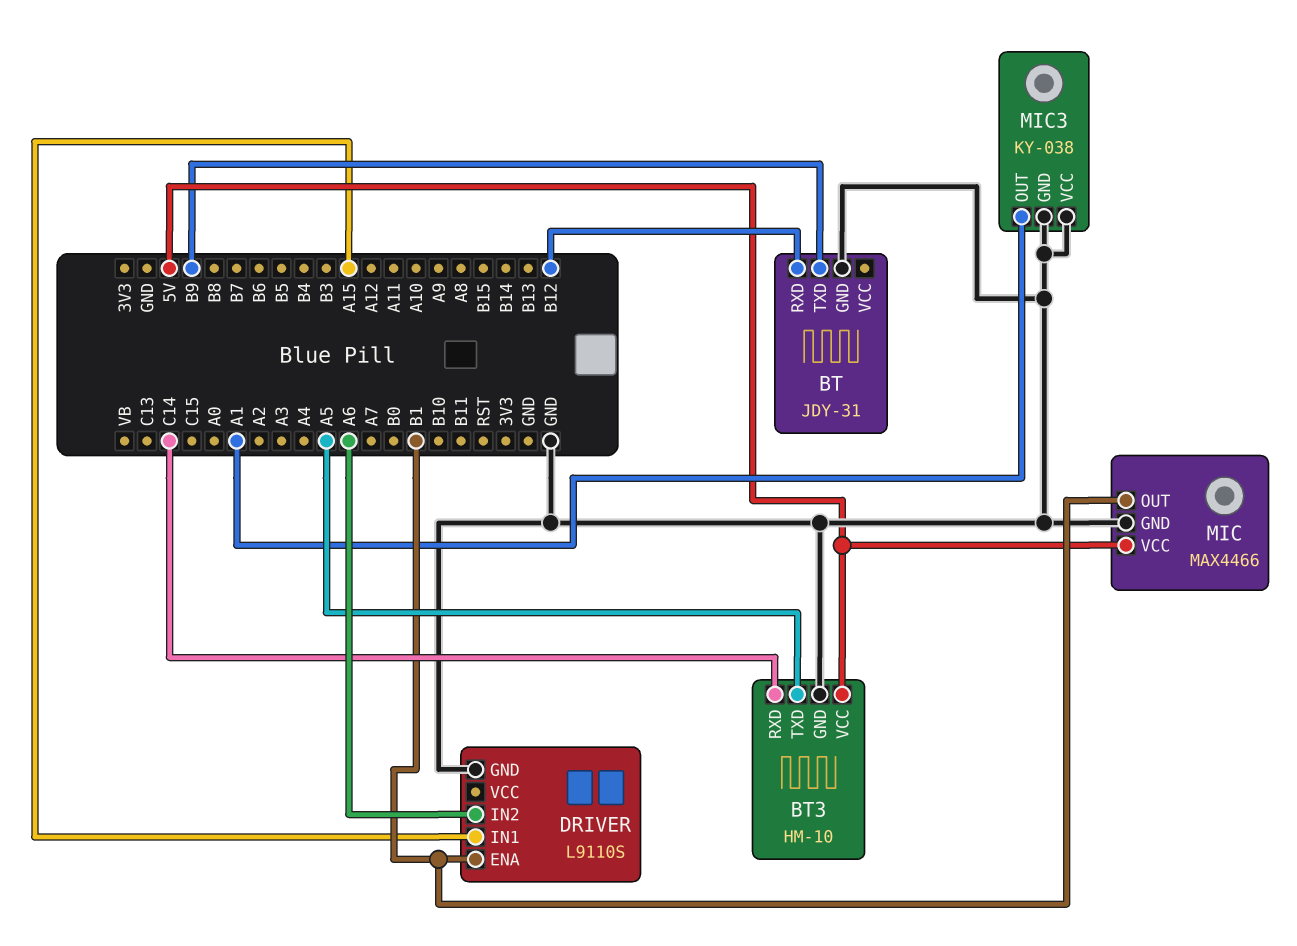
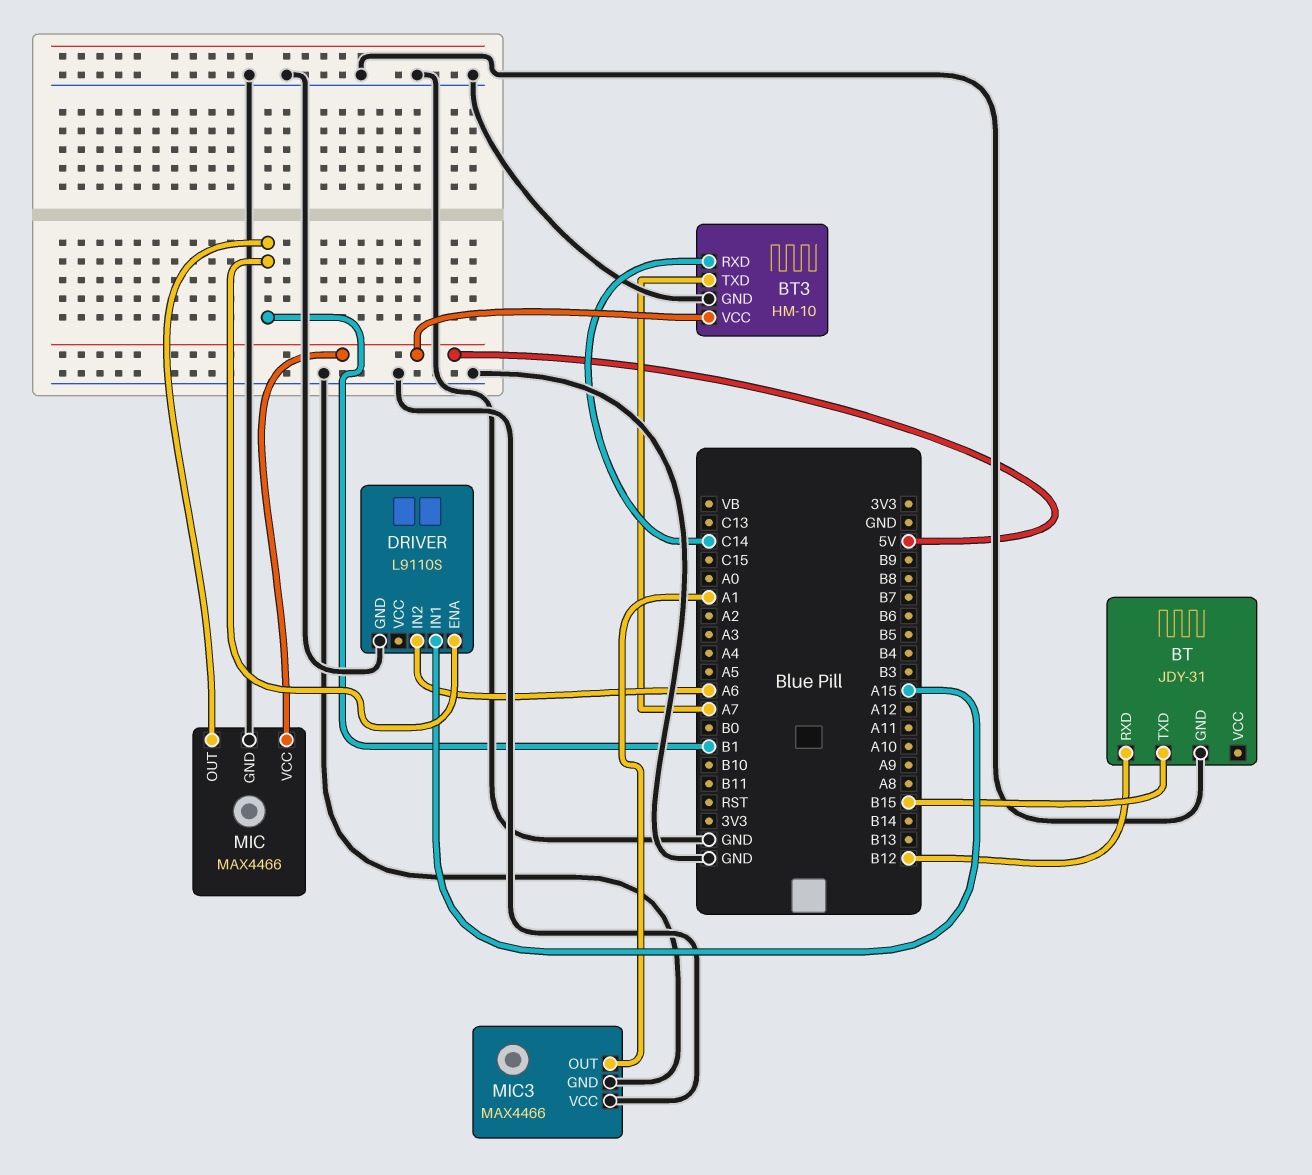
BT pin TXD: B9 -> B15
BT3 pin TXD: A5 -> A7
MIC3: KY-038 -> MAX4466

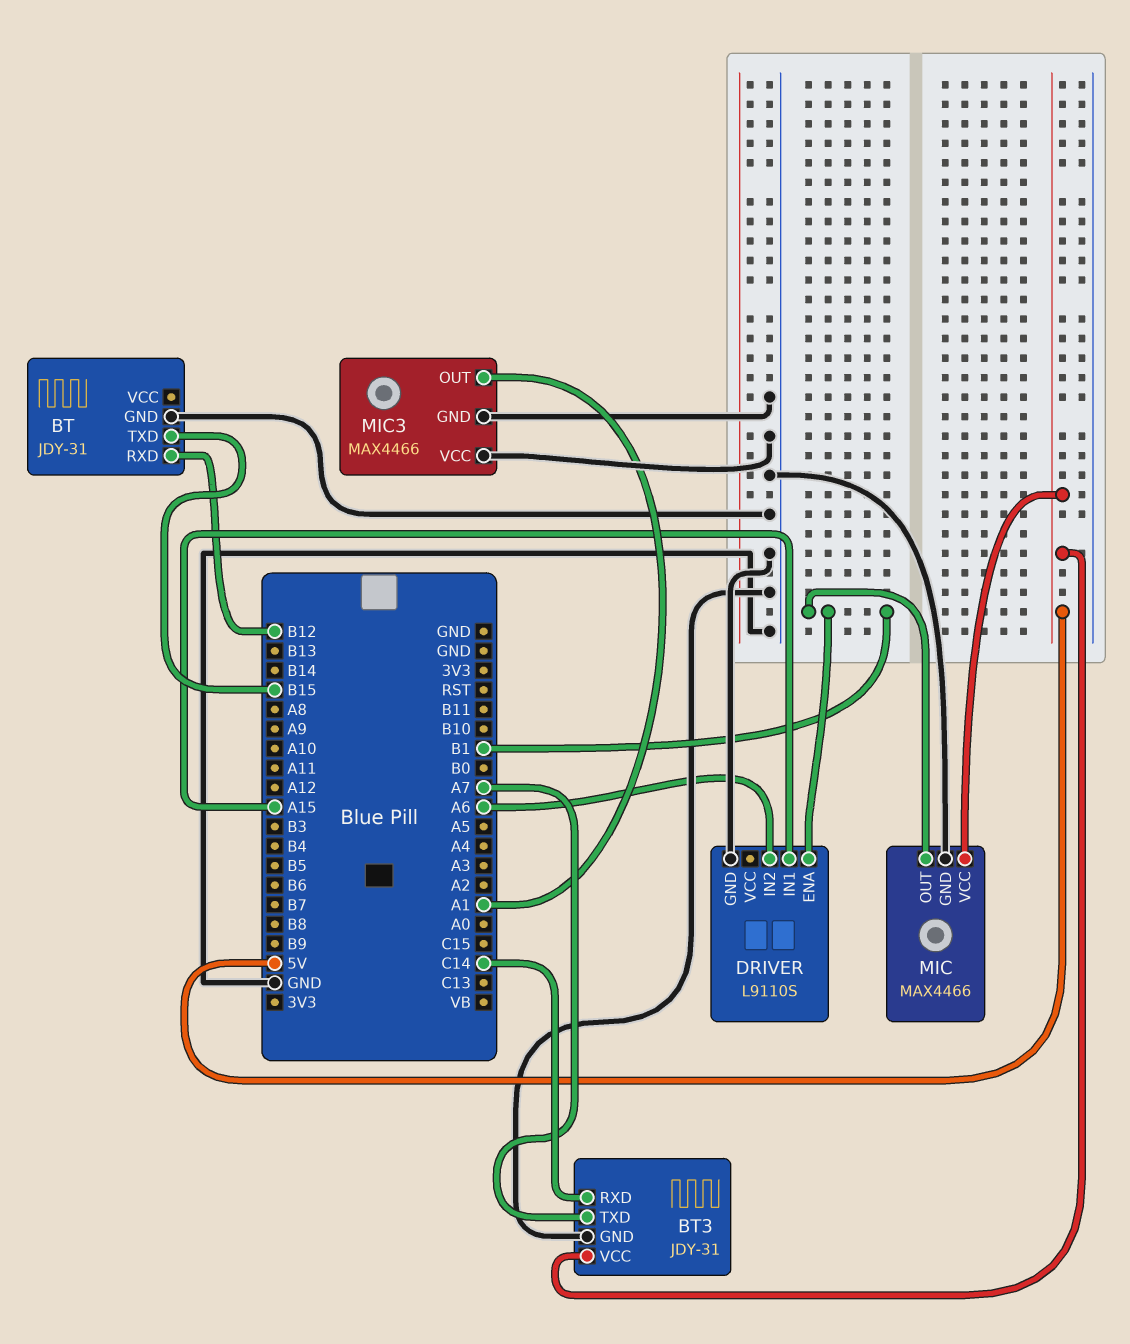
BT3: HM-10 -> JDY-31

